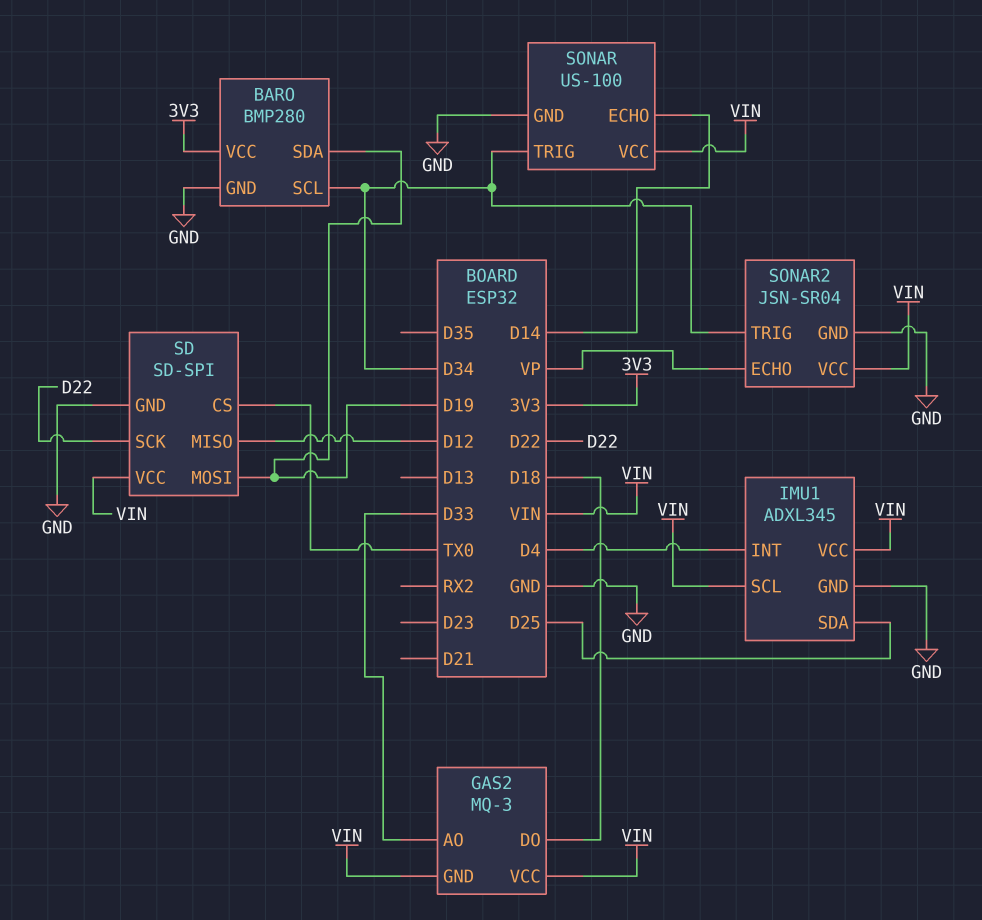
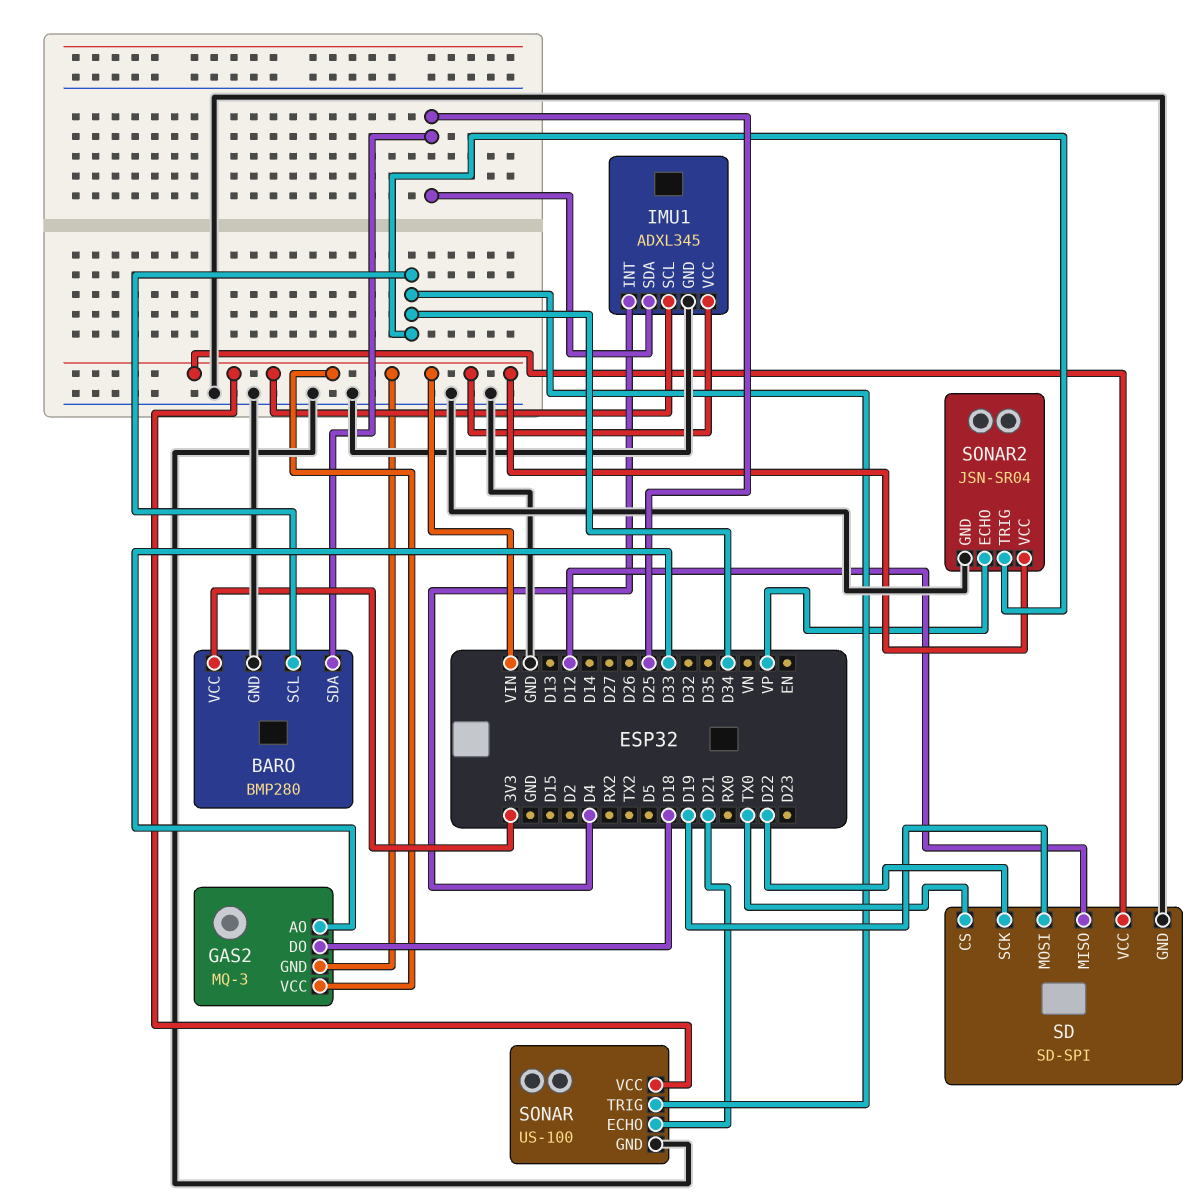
BARO pin SDA: D19 -> D25
SONAR pin ECHO: D14 -> D21

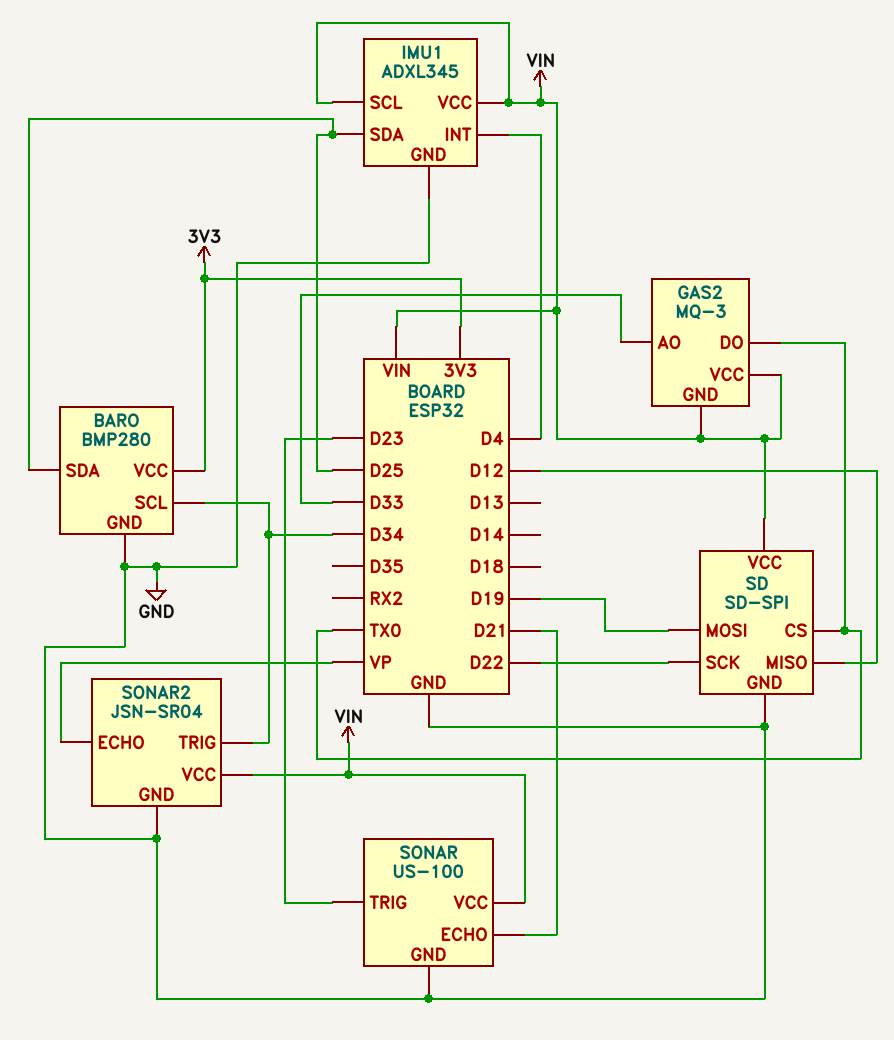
GAS2 pin DO: D18 -> TX0
SONAR pin TRIG: D34 -> D23

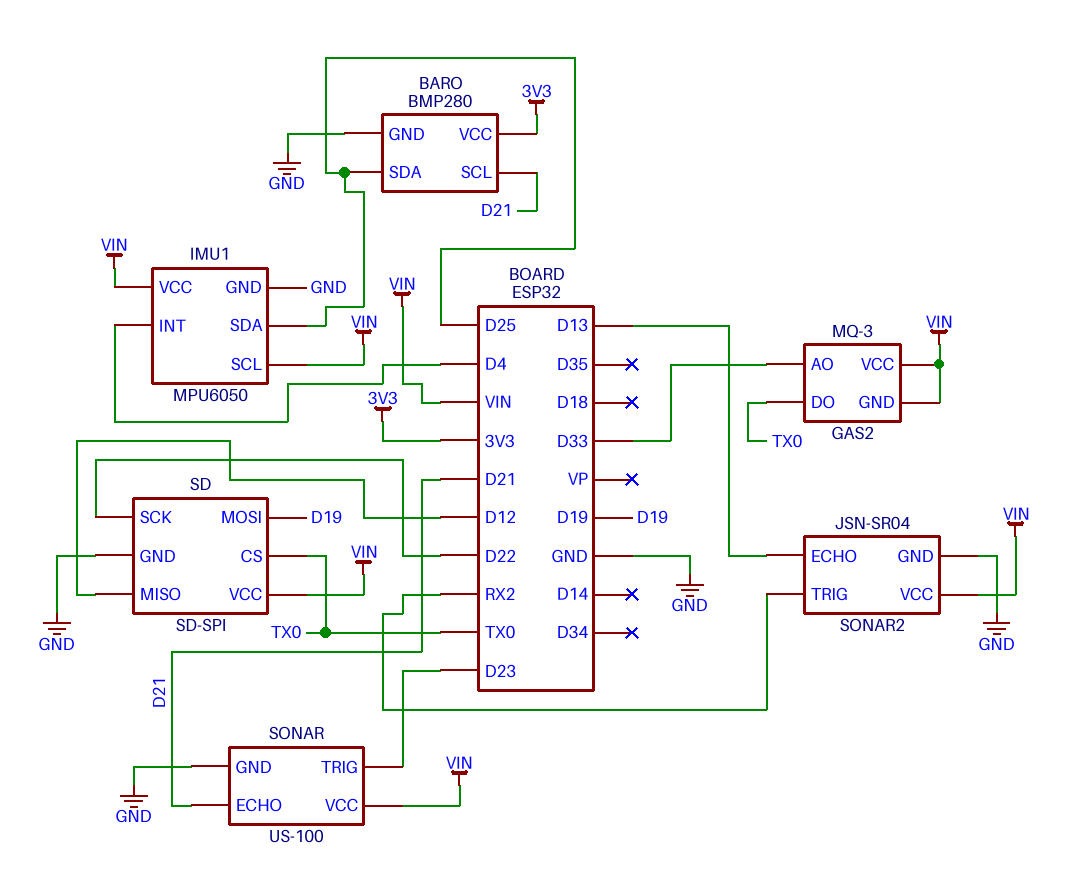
BARO pin SCL: D34 -> D21
IMU1: ADXL345 -> MPU6050
SONAR2 pin ECHO: VP -> D13
SONAR2 pin TRIG: D34 -> RX2

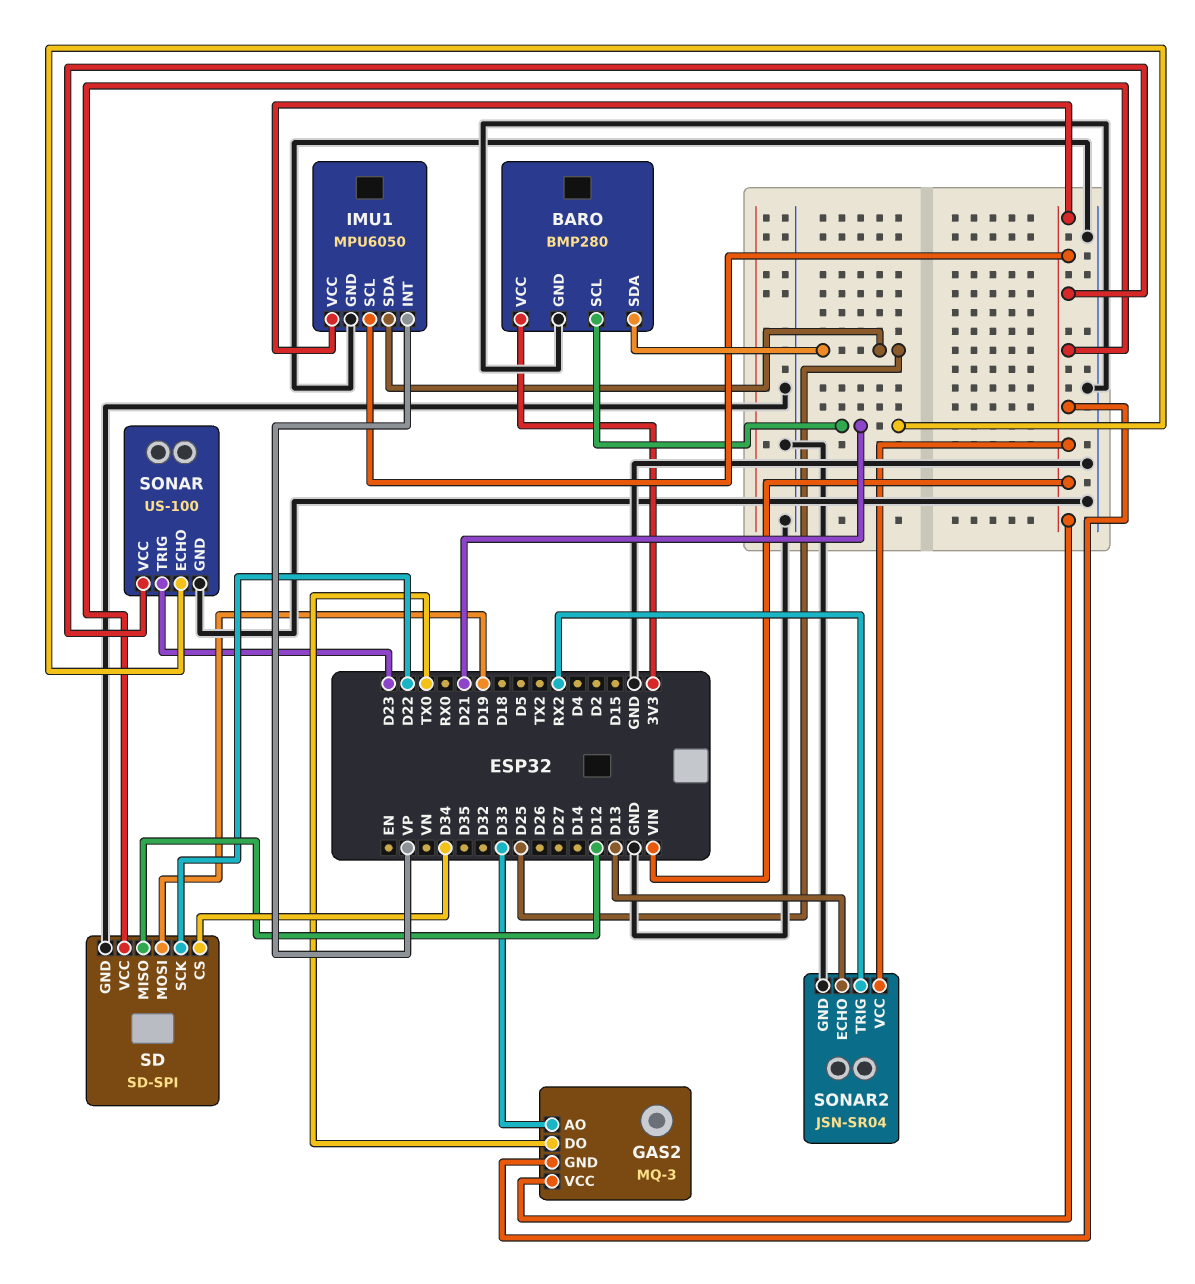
IMU1 pin INT: D4 -> VP
SD pin CS: TX0 -> D34

